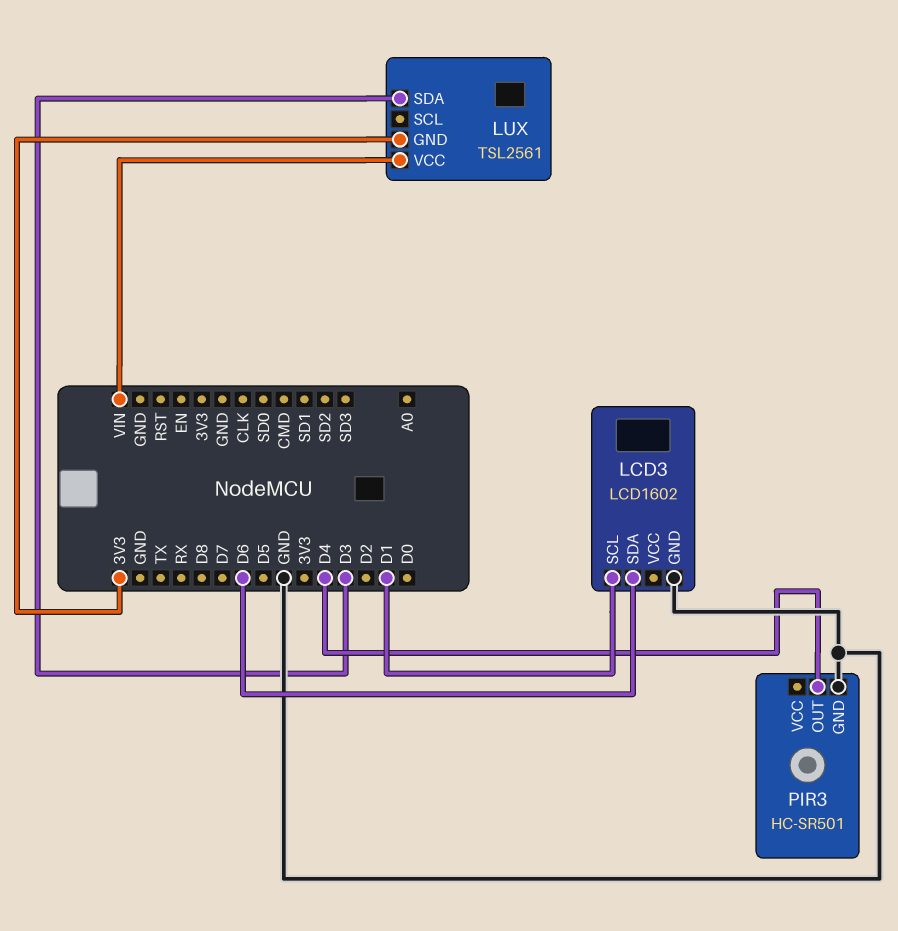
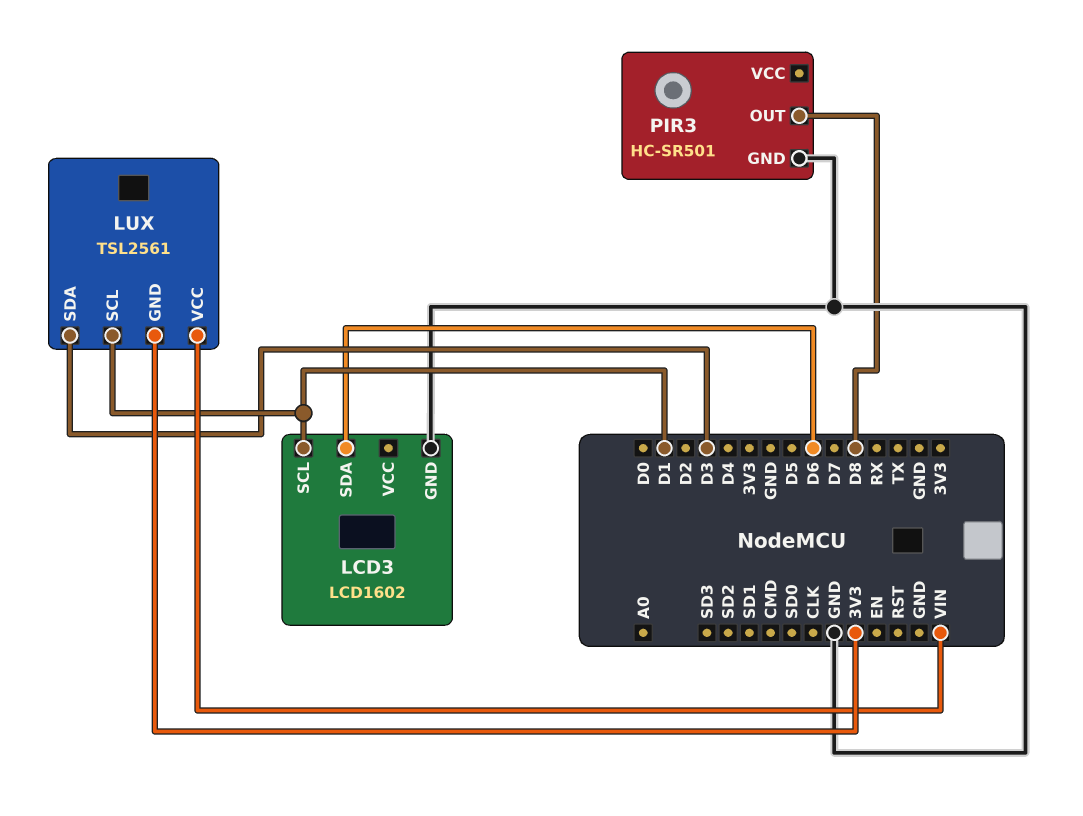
LUX pin SCL: none -> D1
PIR3 pin OUT: D4 -> D8

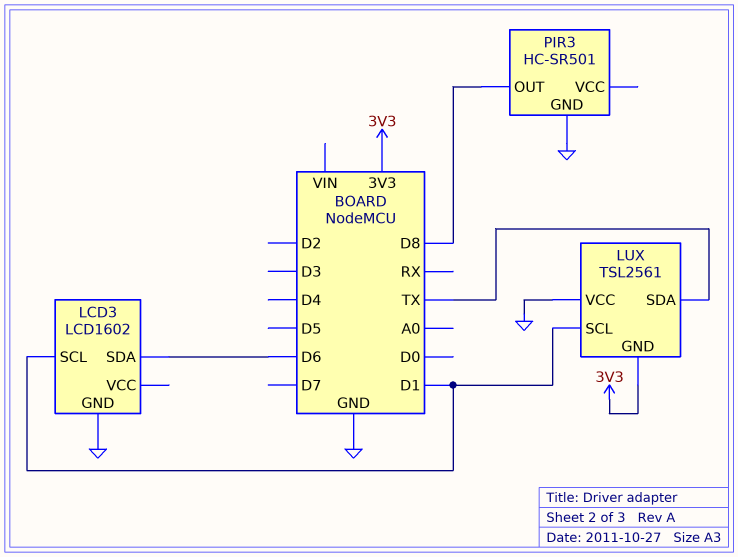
LUX pin SDA: D3 -> TX
LUX pin VCC: VIN -> GND

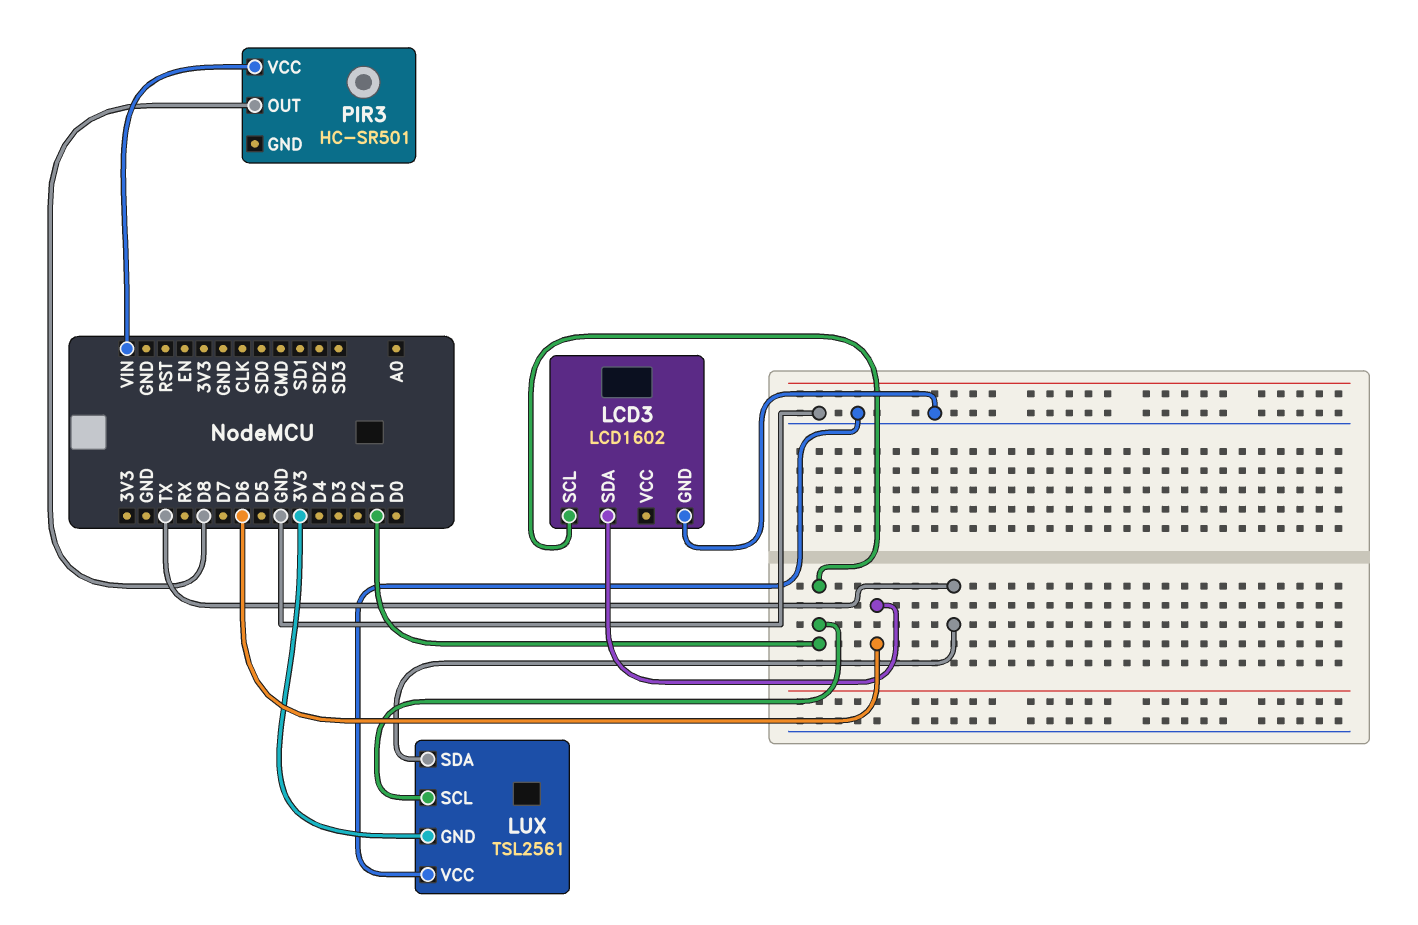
PIR3 pin GND: GND -> none
PIR3 pin VCC: none -> VIN

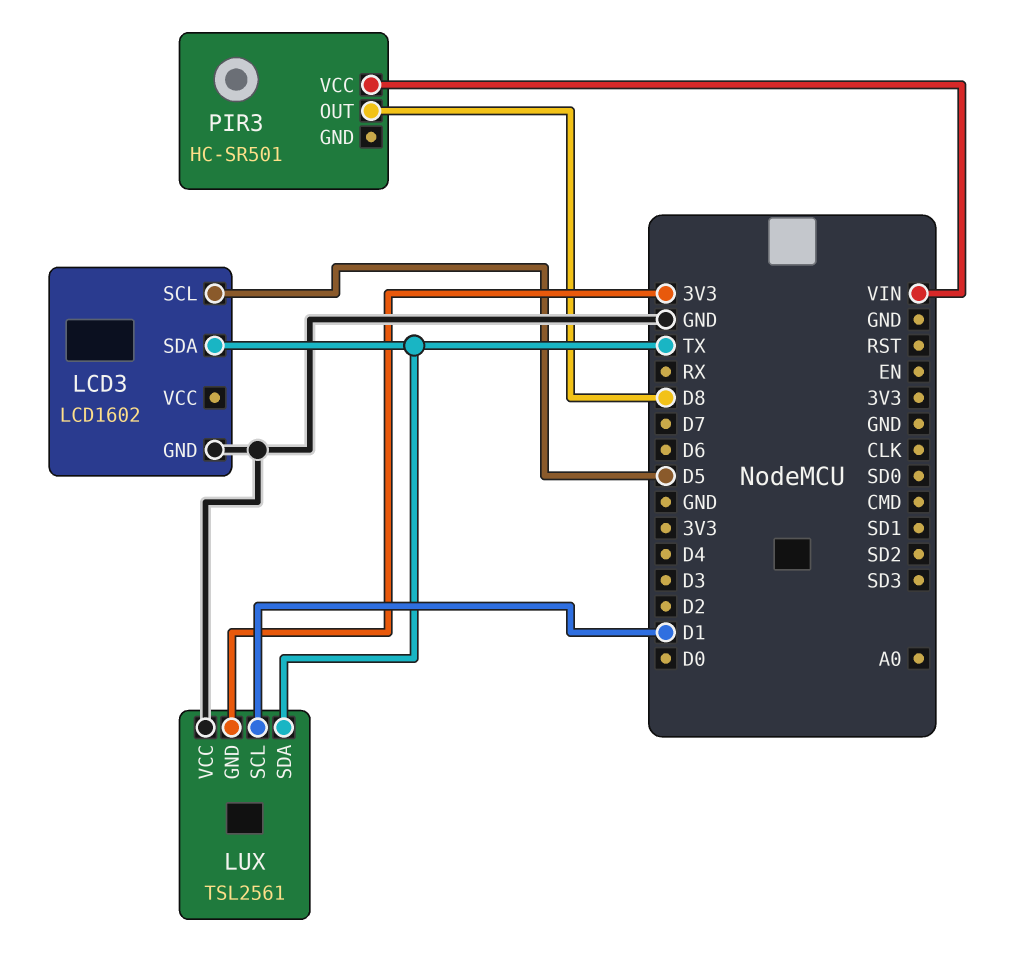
LCD3 pin SCL: D1 -> D5
LCD3 pin SDA: D6 -> TX

